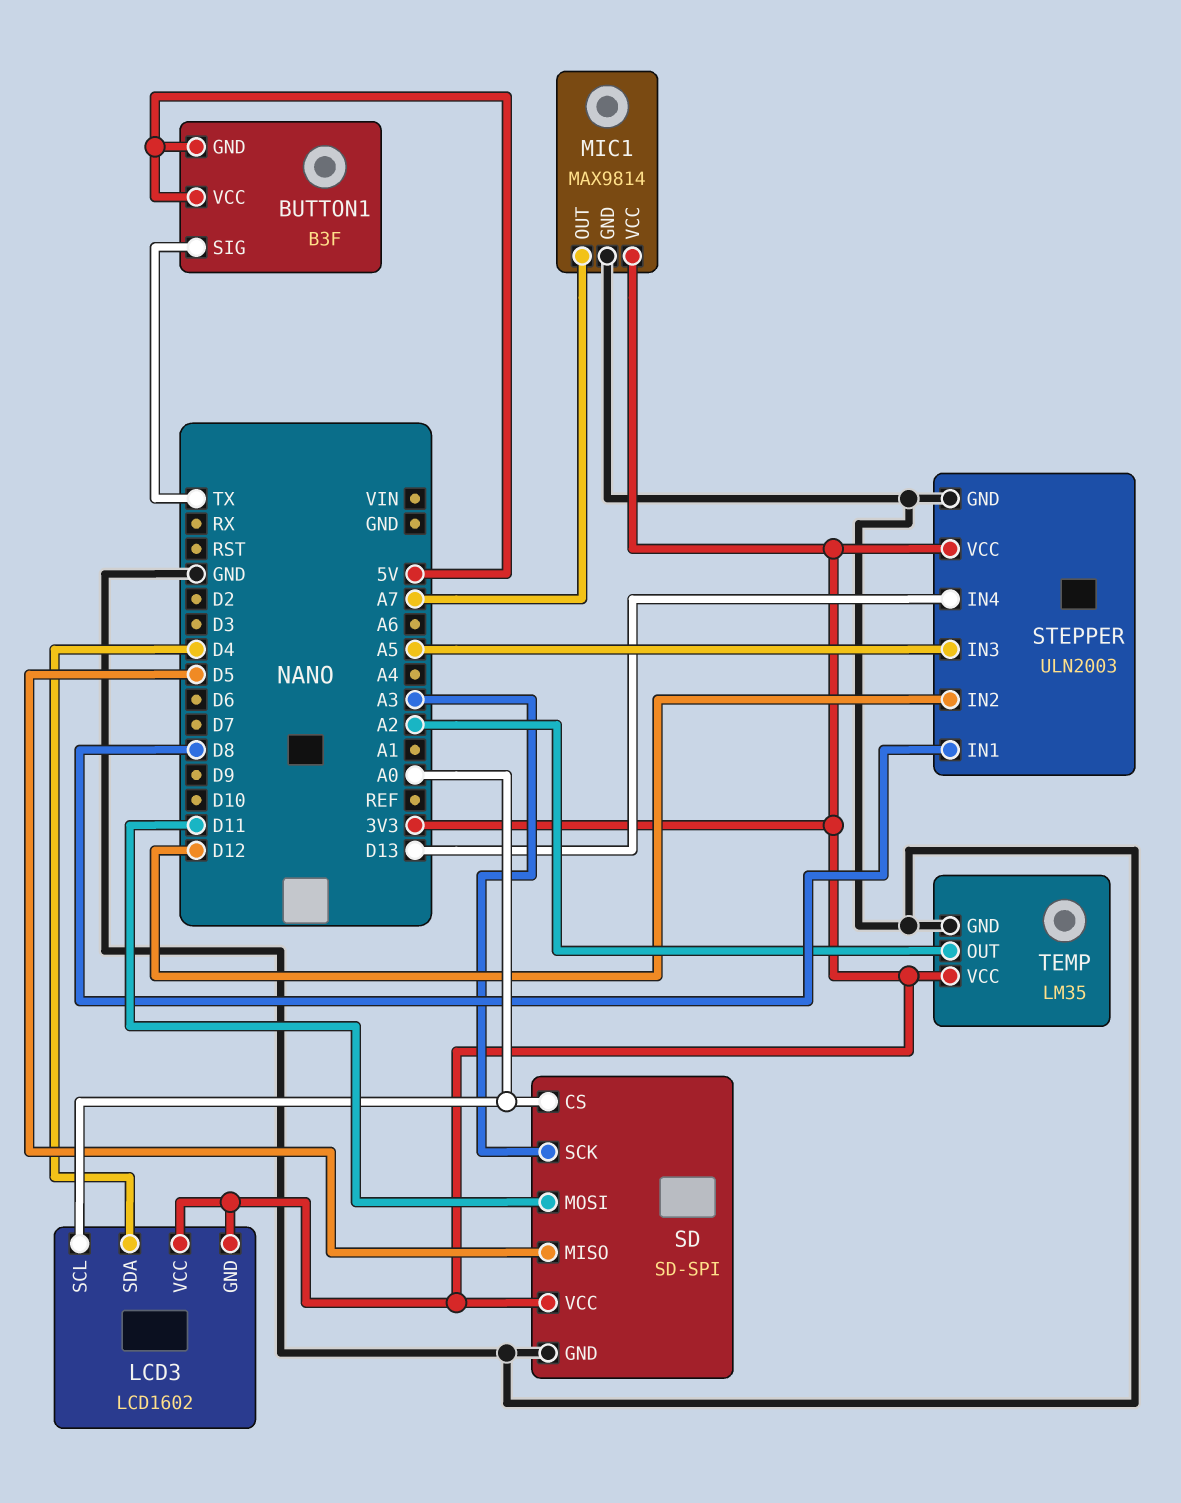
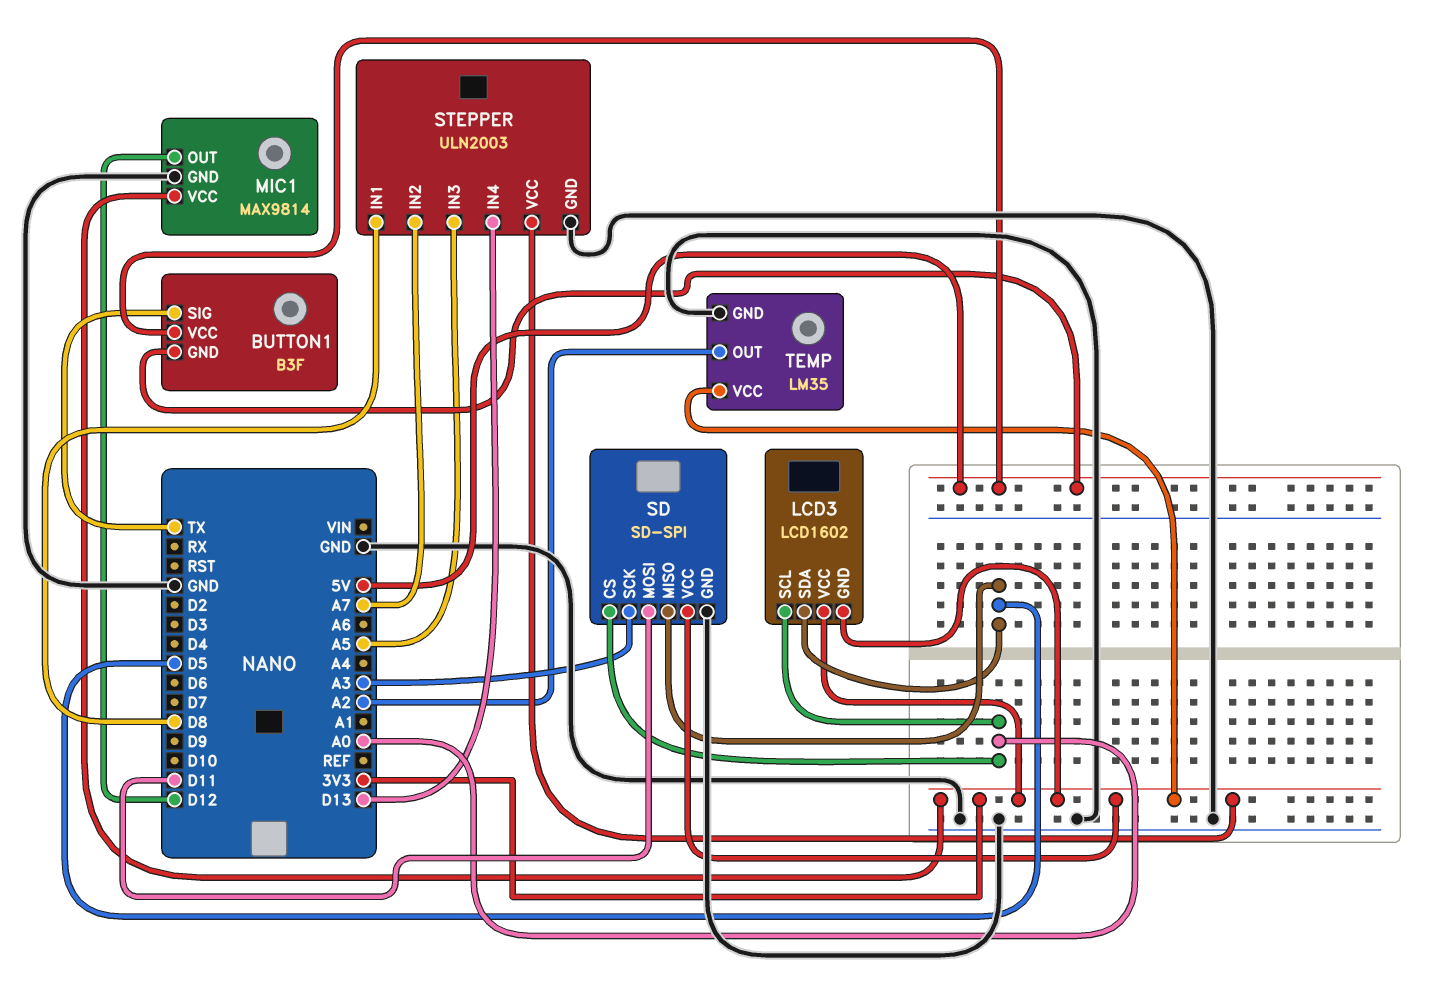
LCD3 pin SDA: D4 -> D5
MIC1 pin OUT: A7 -> D12
STEPPER pin IN2: D12 -> A7

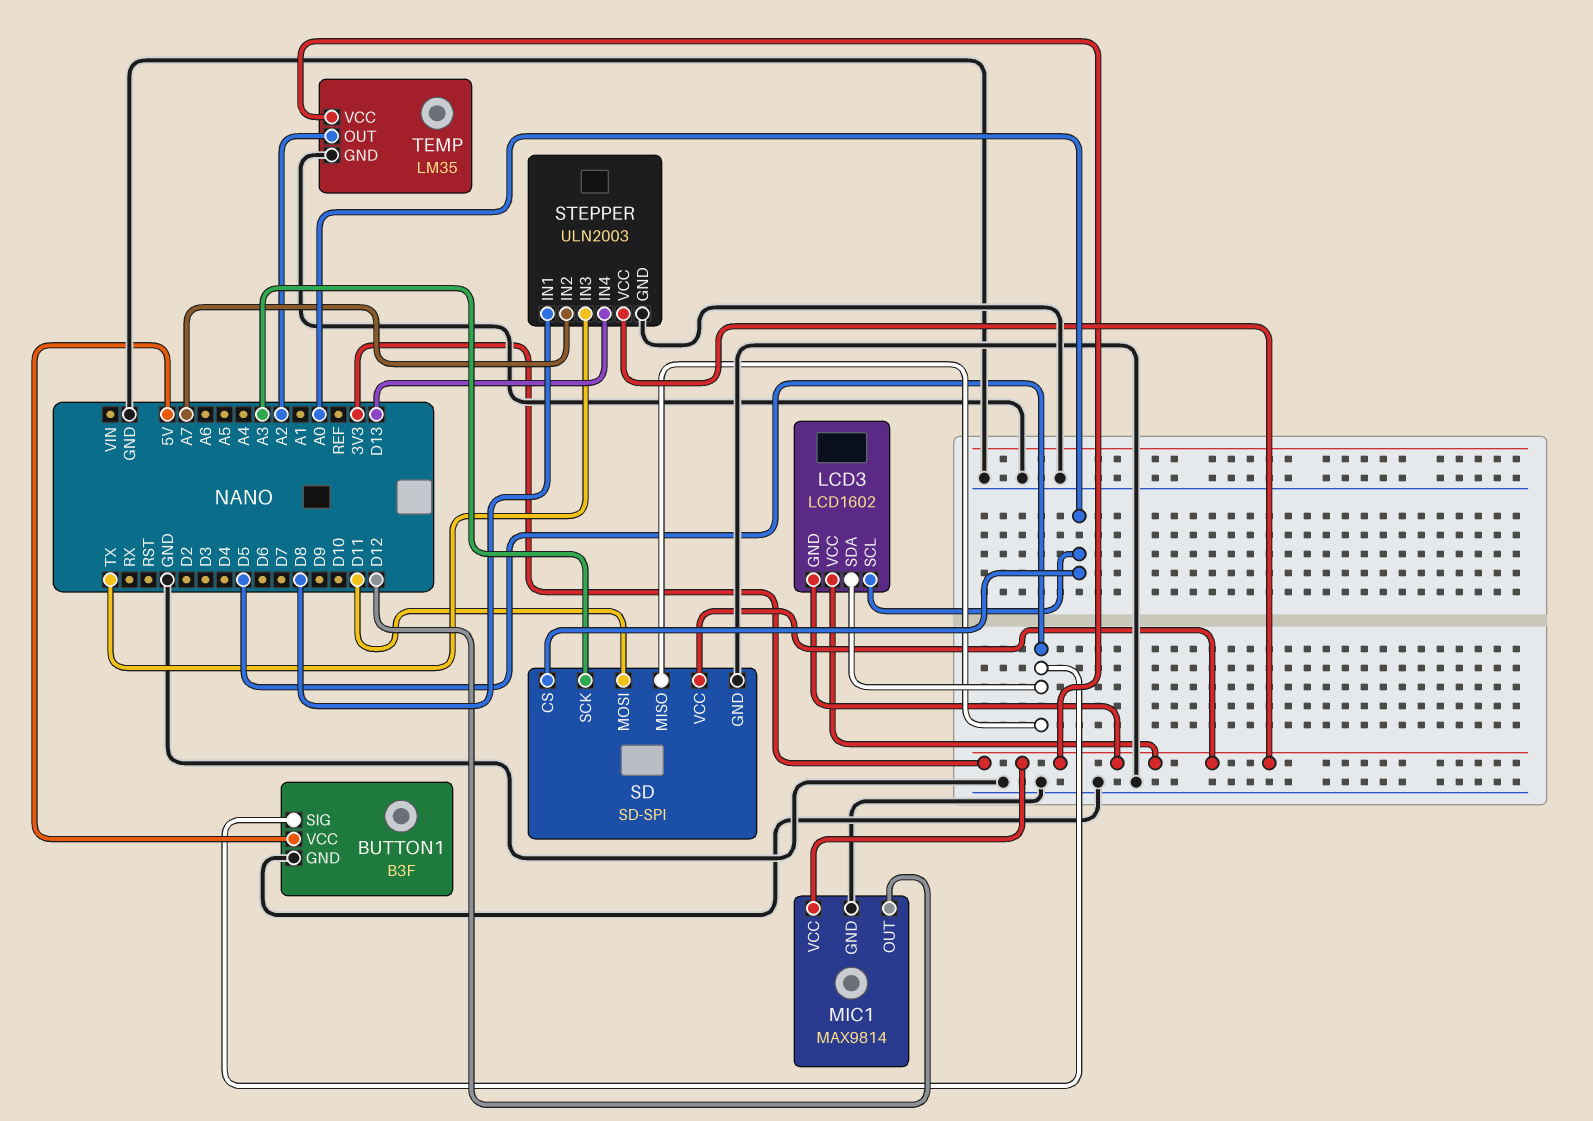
BUTTON1 pin GND: 5V -> GND
BUTTON1 pin SIG: TX -> D5
STEPPER pin IN3: A5 -> TX

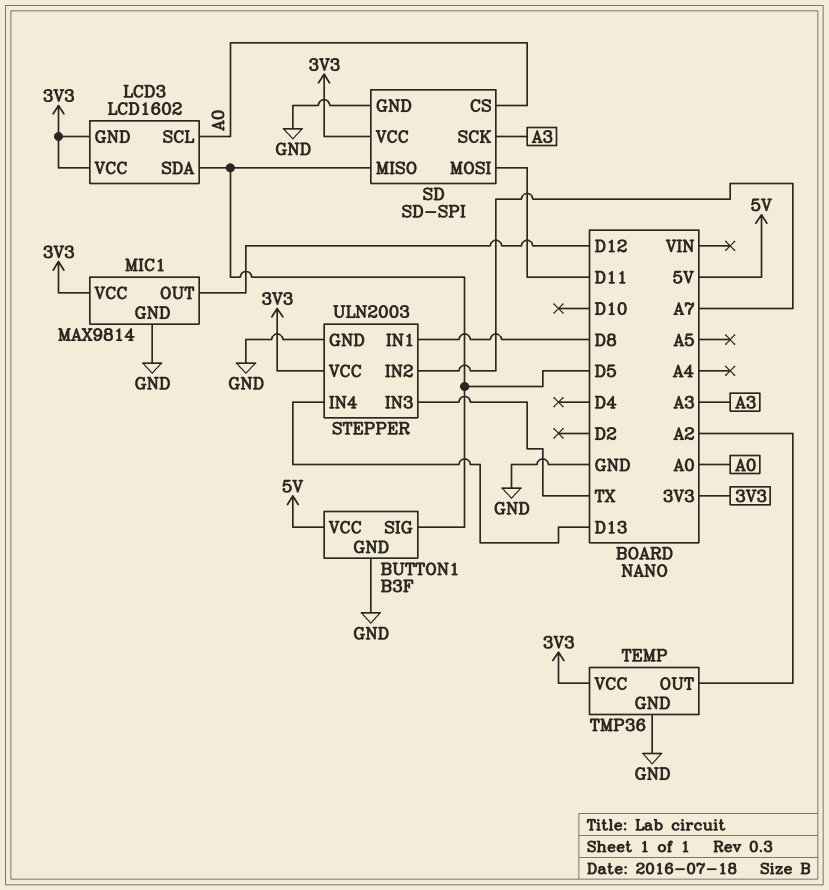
TEMP: LM35 -> TMP36

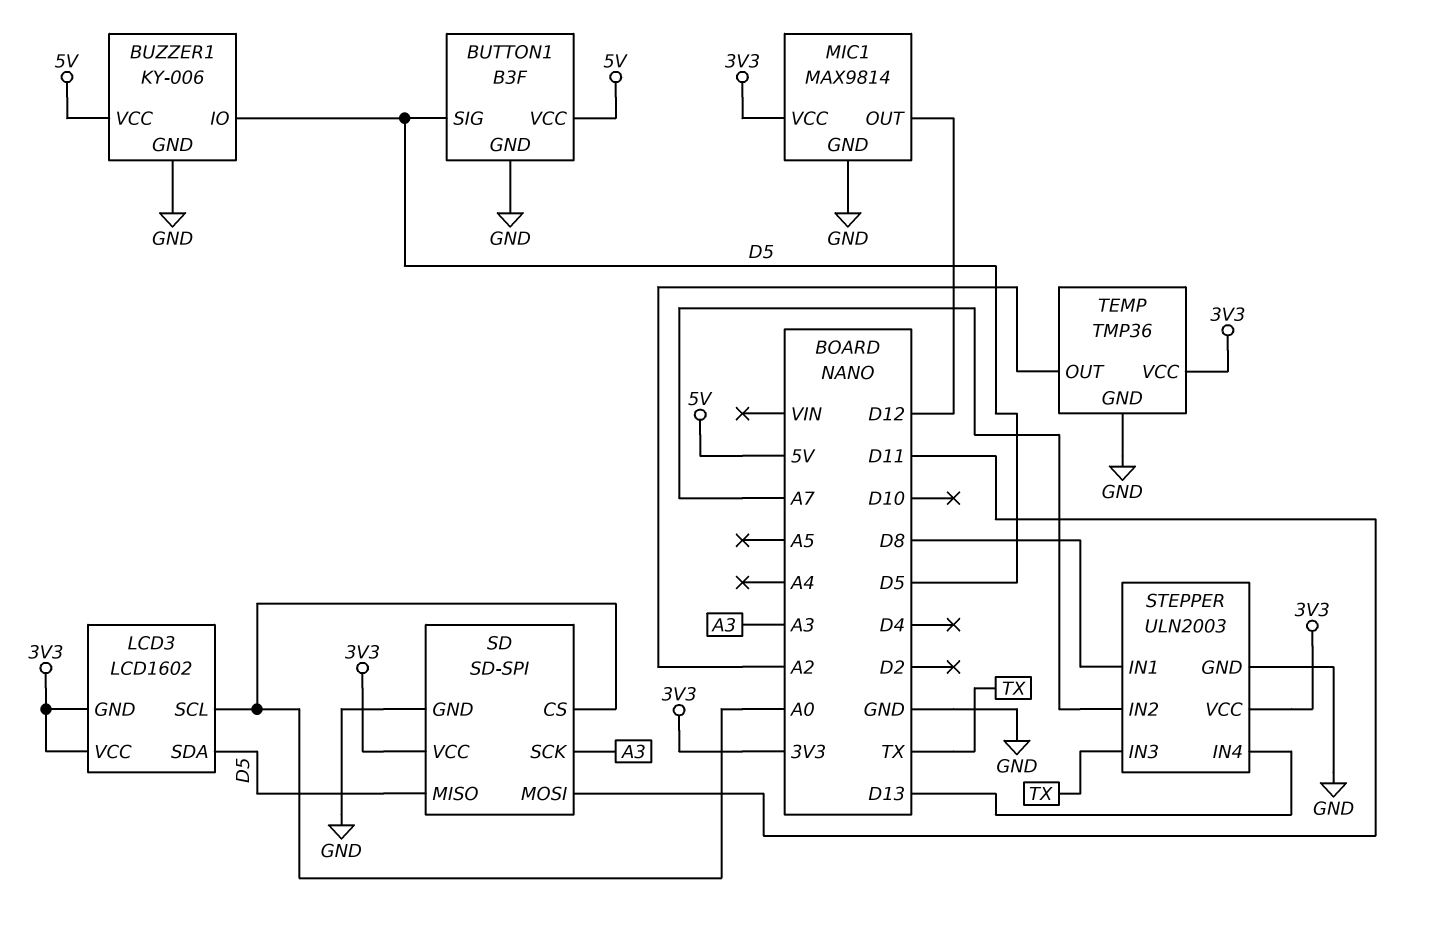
BUZZER1: none -> KY-006
BUZZER1 pin GND: none -> GND
BUZZER1 pin IO: none -> D5
BUZZER1 pin VCC: none -> 5V

